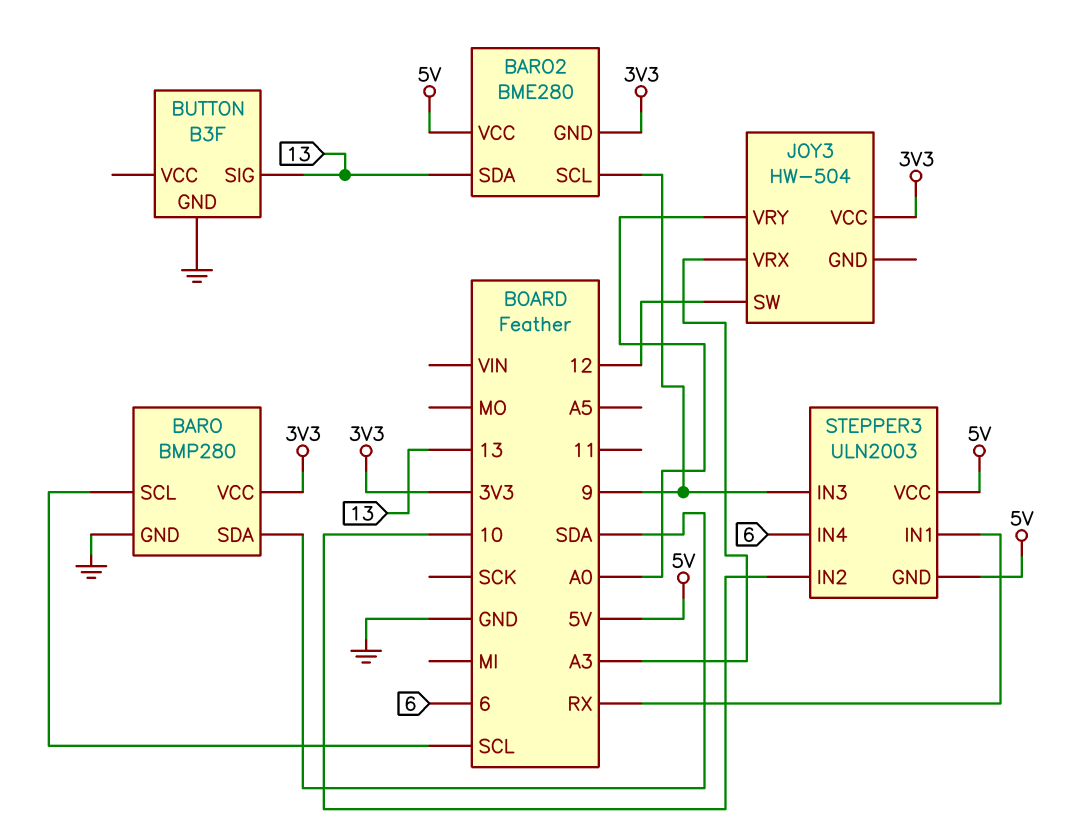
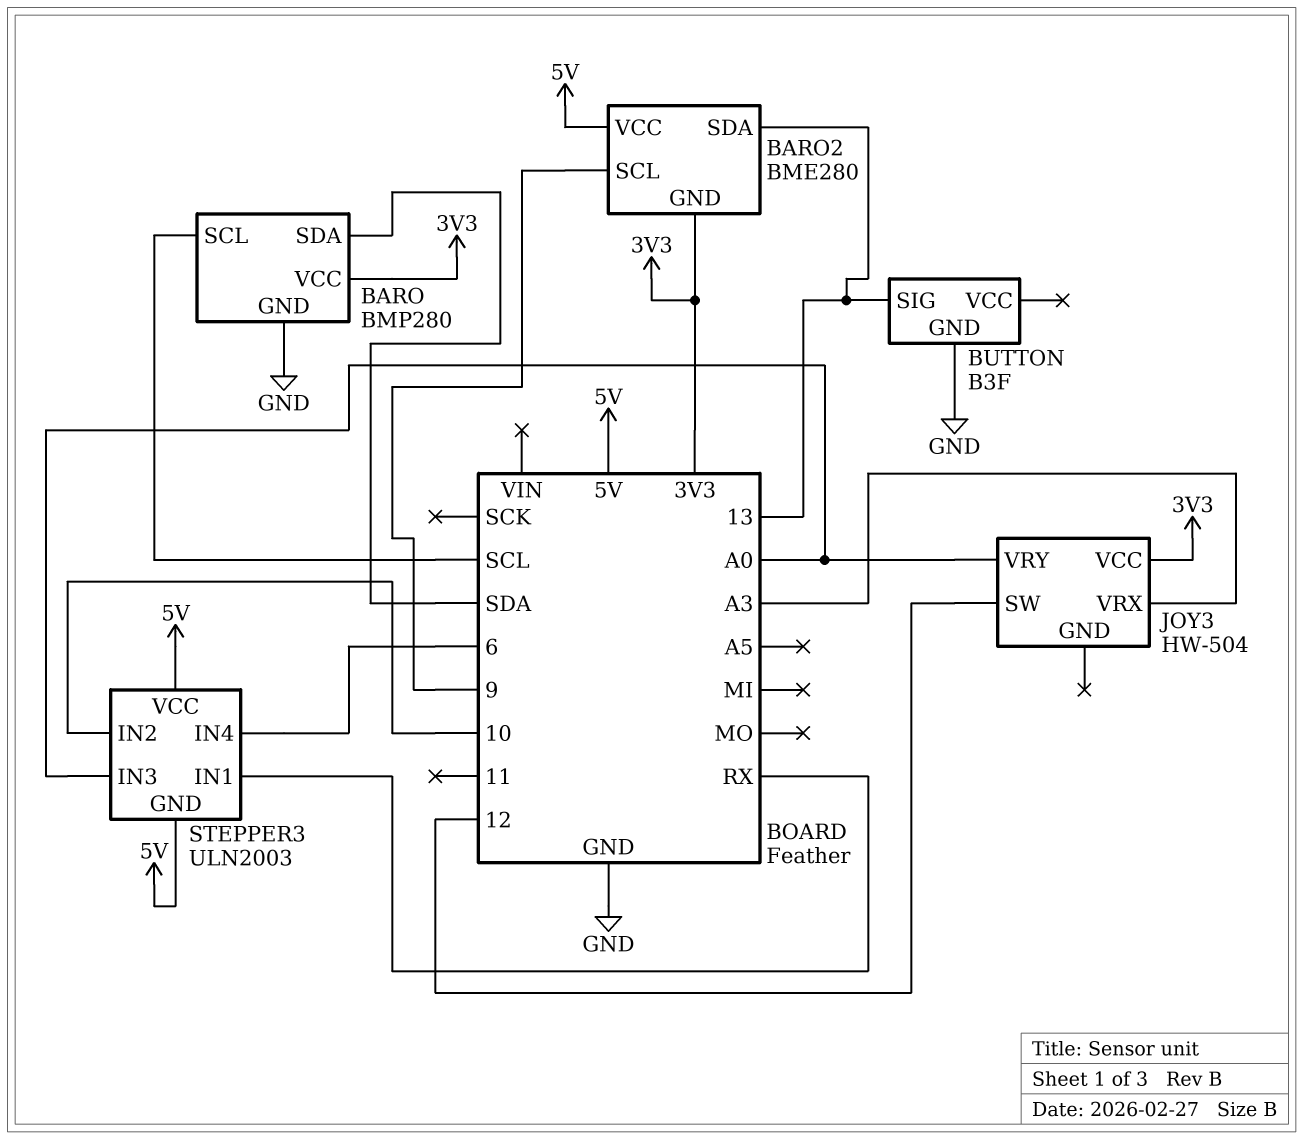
STEPPER3 pin IN3: 9 -> A0

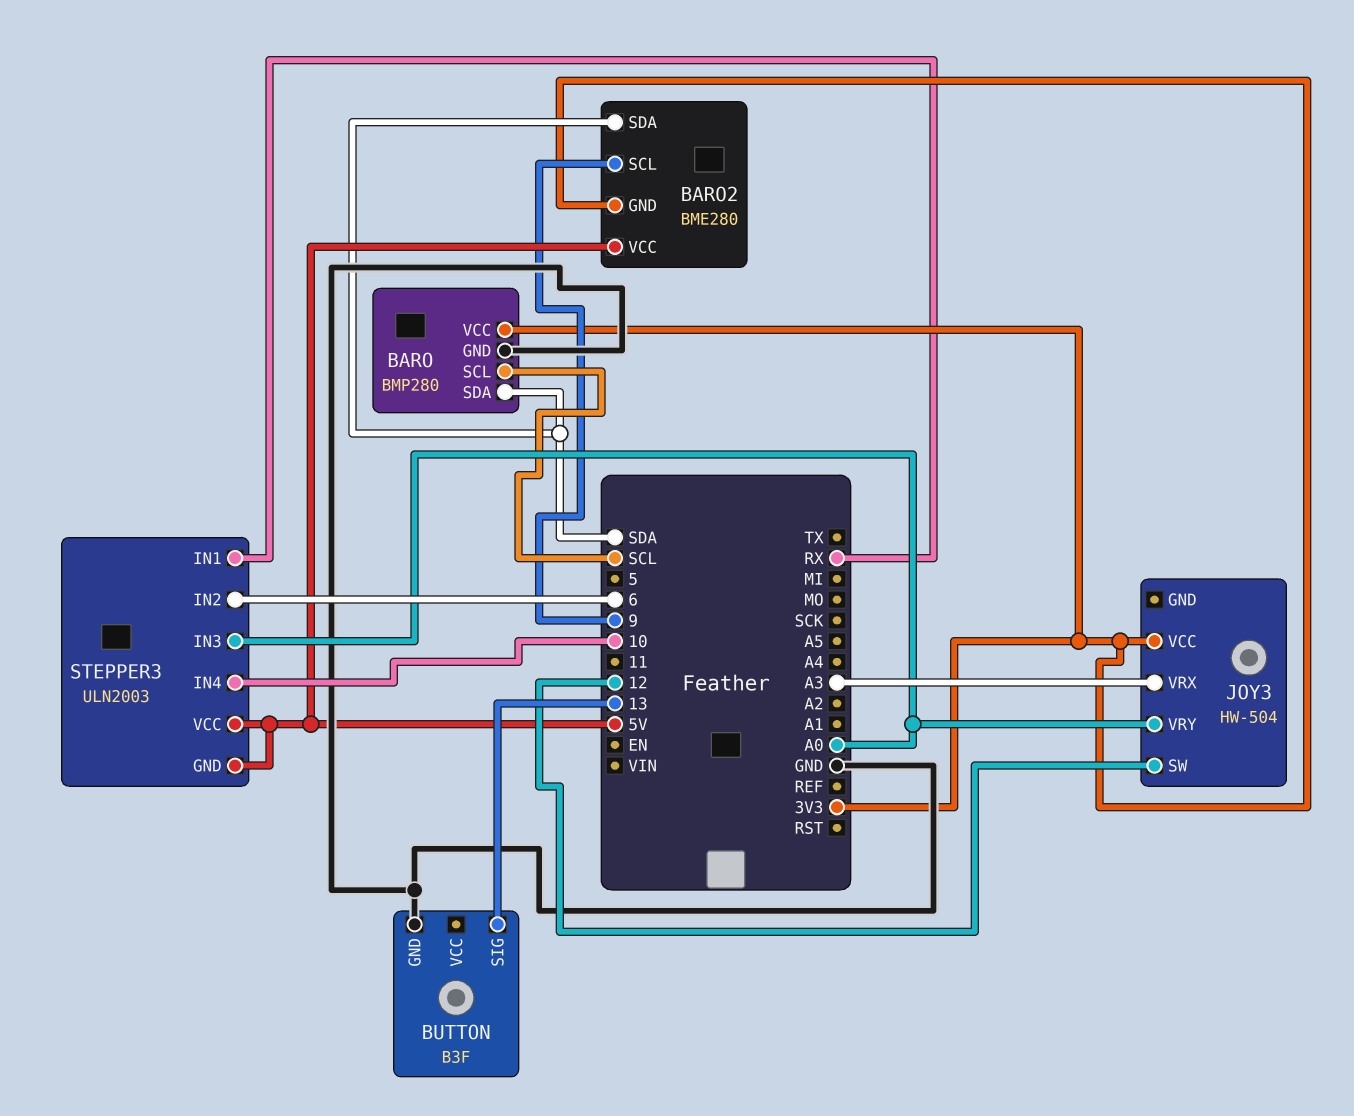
BARO2 pin SDA: 13 -> SDA
STEPPER3 pin IN2: 10 -> 6
STEPPER3 pin IN4: 6 -> 10

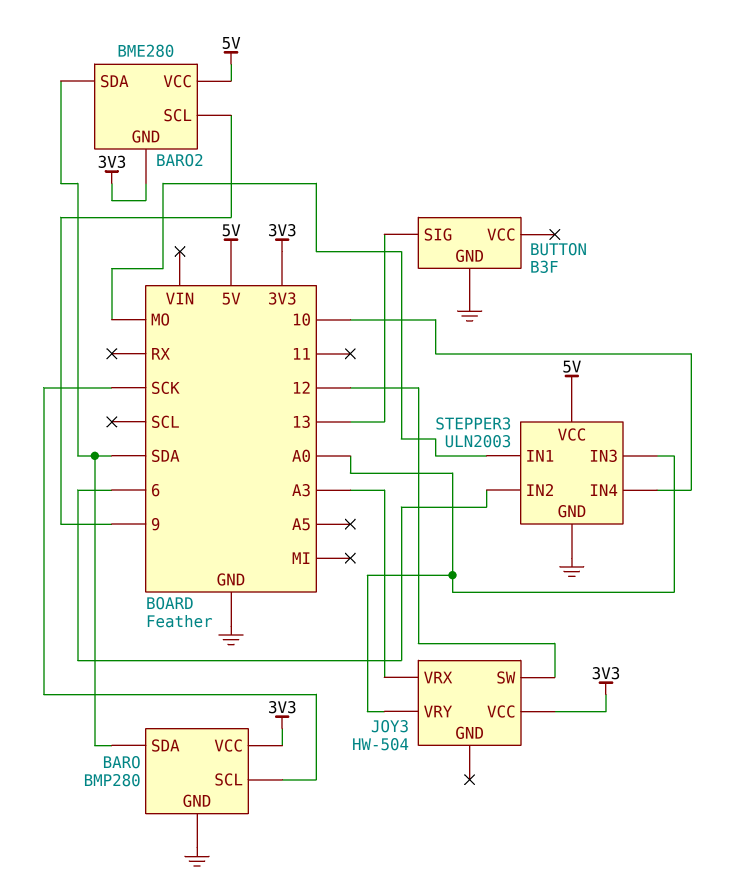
BARO pin SCL: SCL -> SCK
STEPPER3 pin GND: 5V -> GND
STEPPER3 pin IN1: RX -> MO

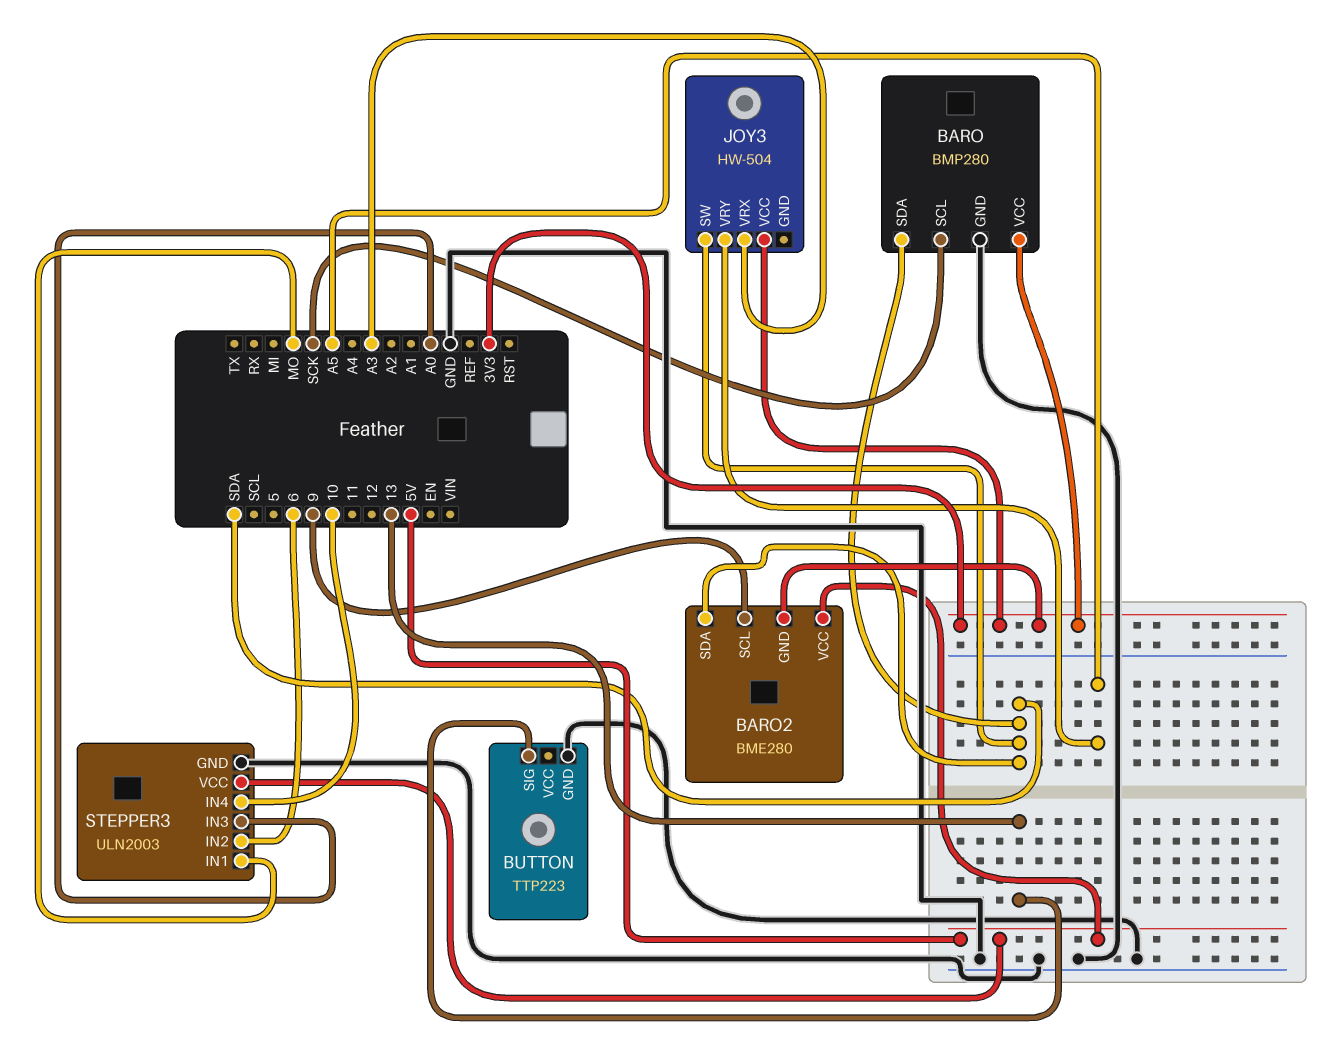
BUTTON: B3F -> TTP223
JOY3 pin SW: 12 -> SDA
JOY3 pin VRY: A0 -> A5

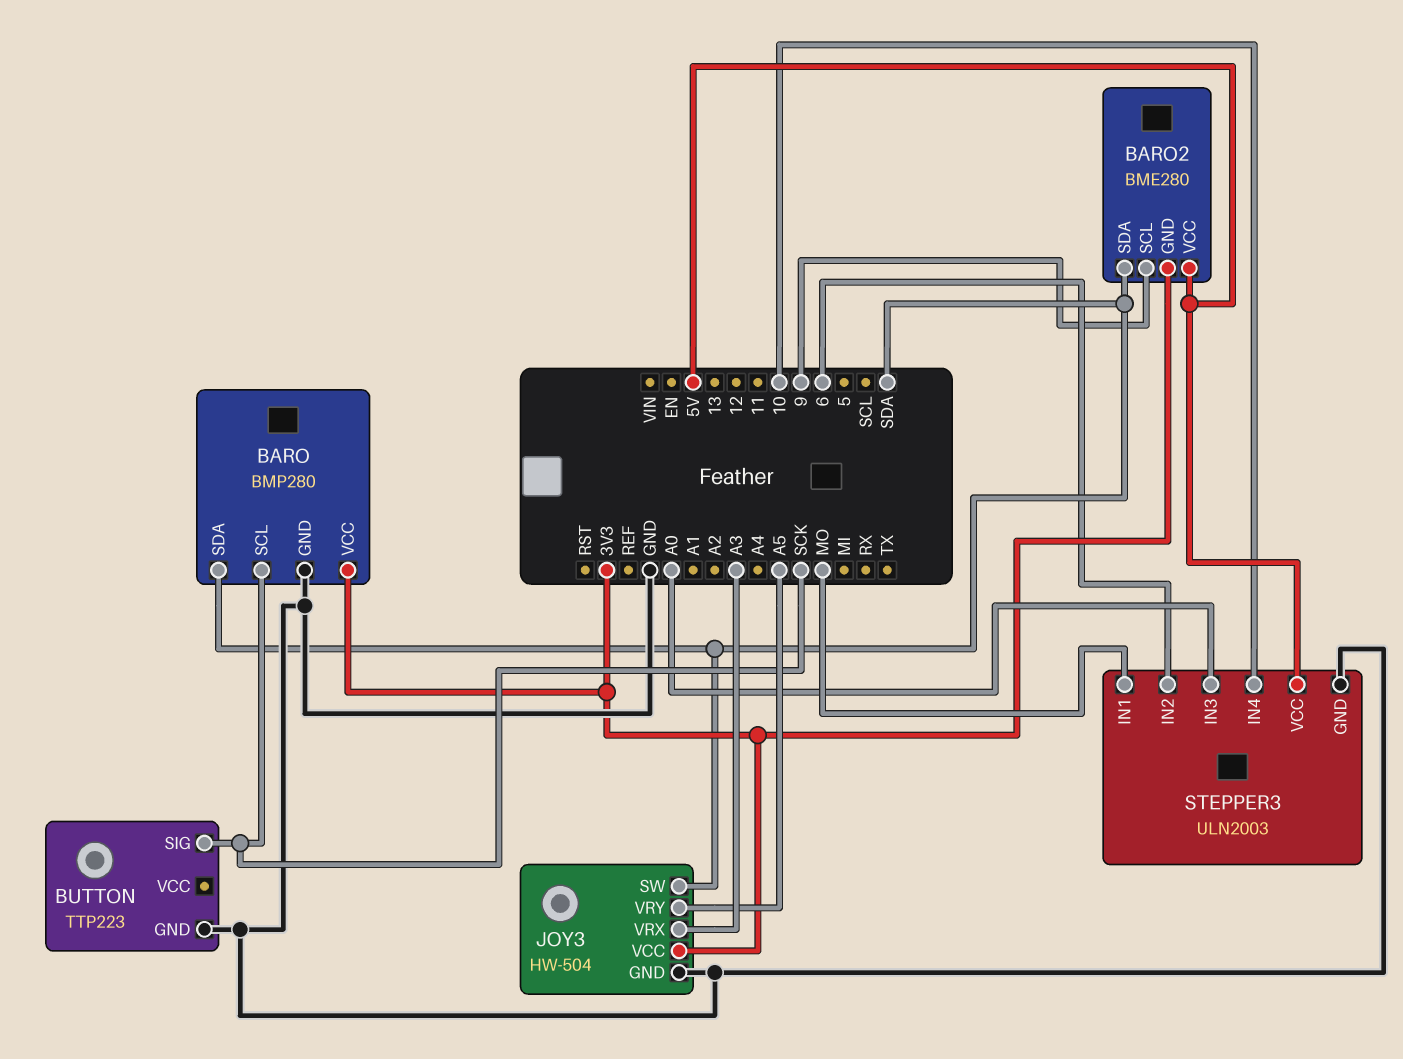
BUTTON pin SIG: 13 -> SCK
JOY3 pin GND: none -> GND

